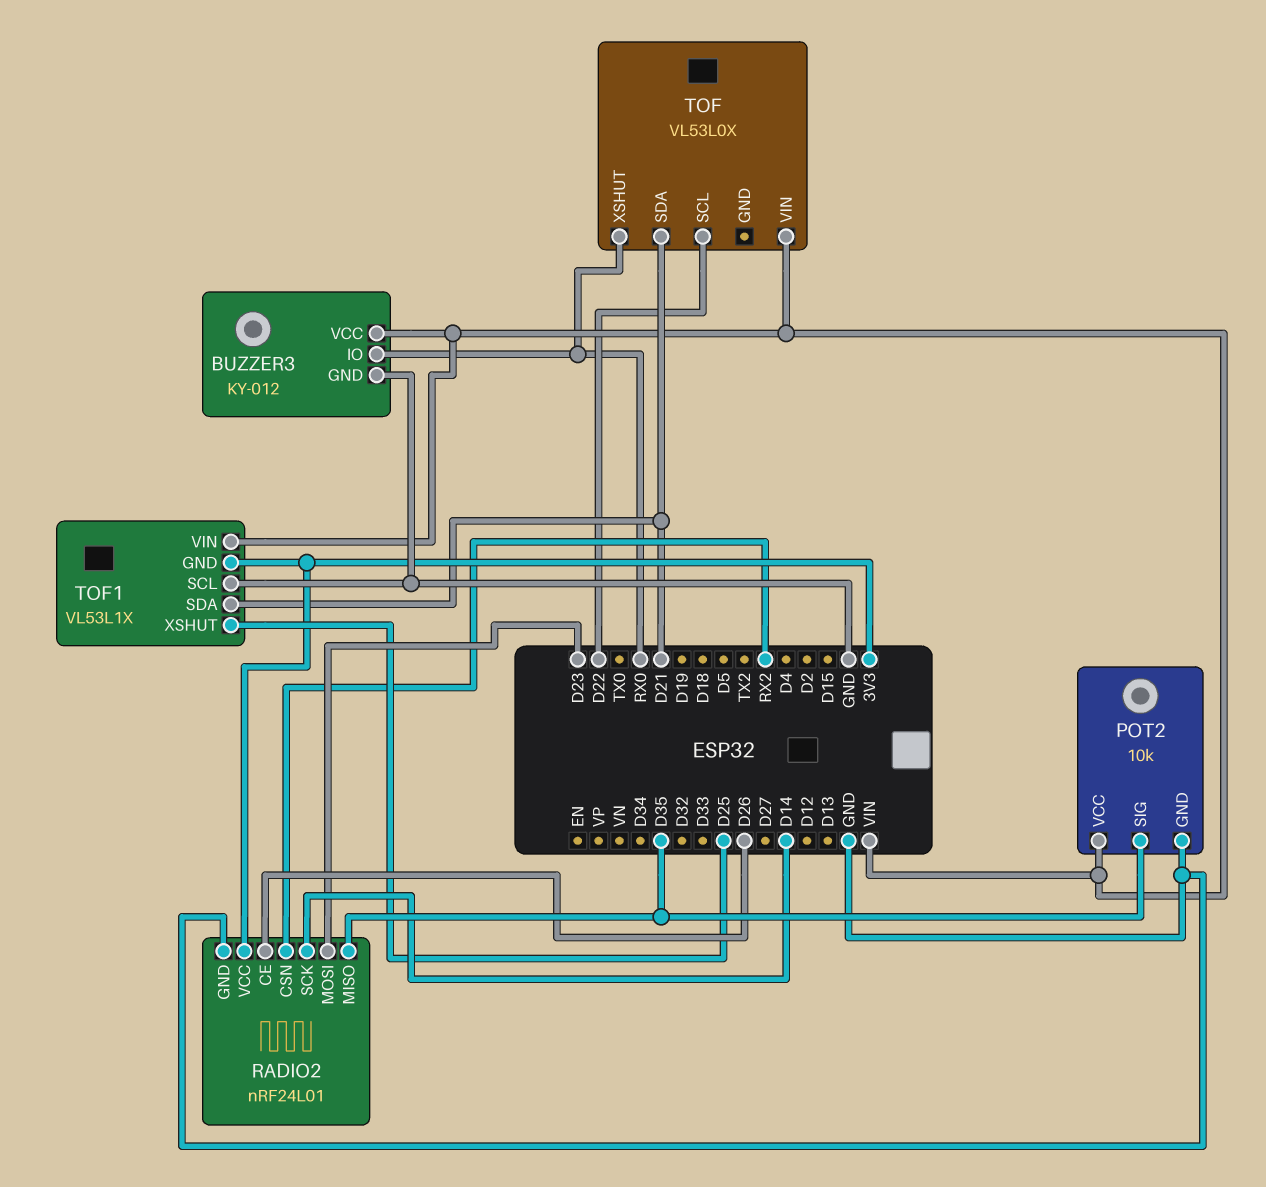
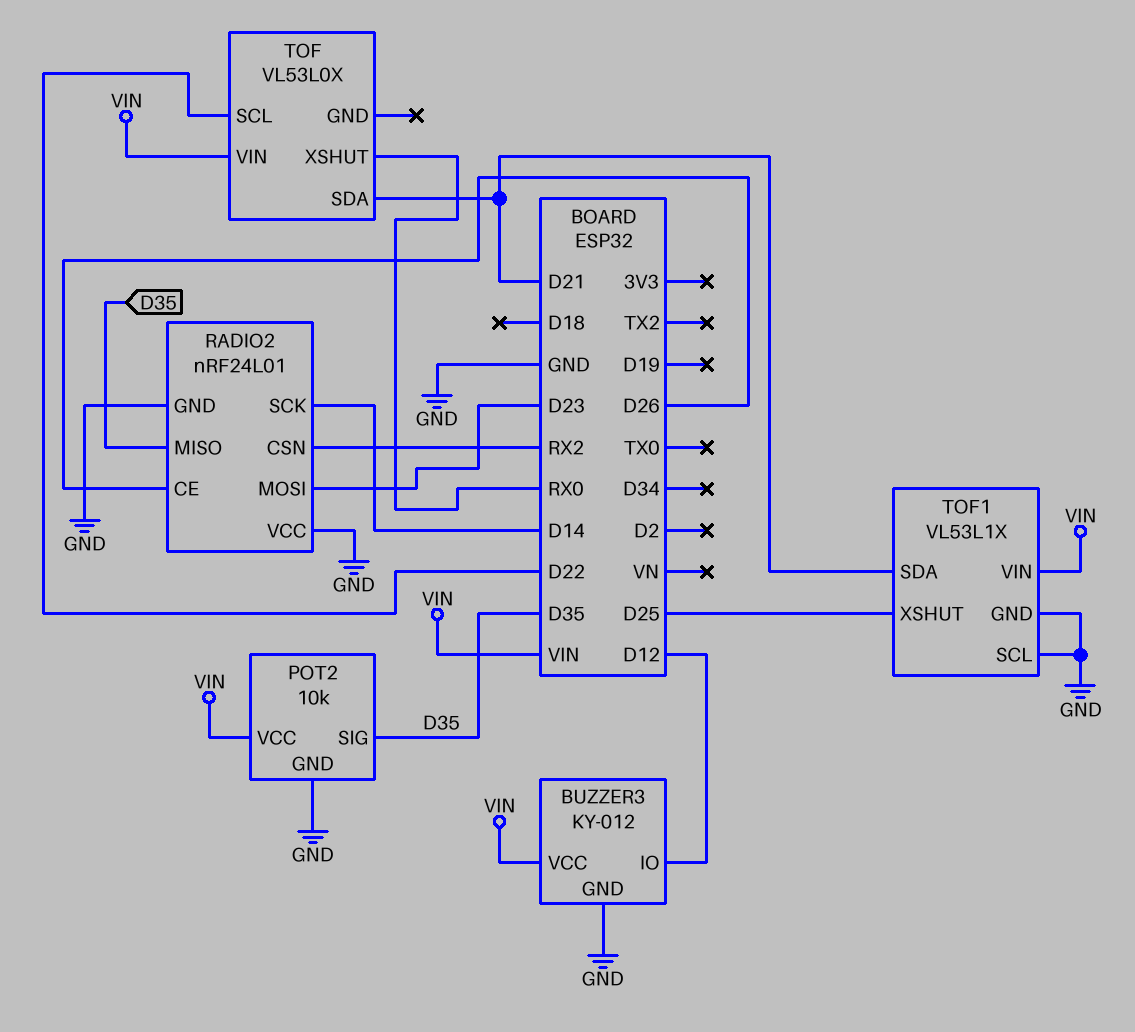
BUZZER3 pin IO: RX0 -> D12
RADIO2 pin VCC: 3V3 -> GND
TOF1 pin GND: 3V3 -> GND

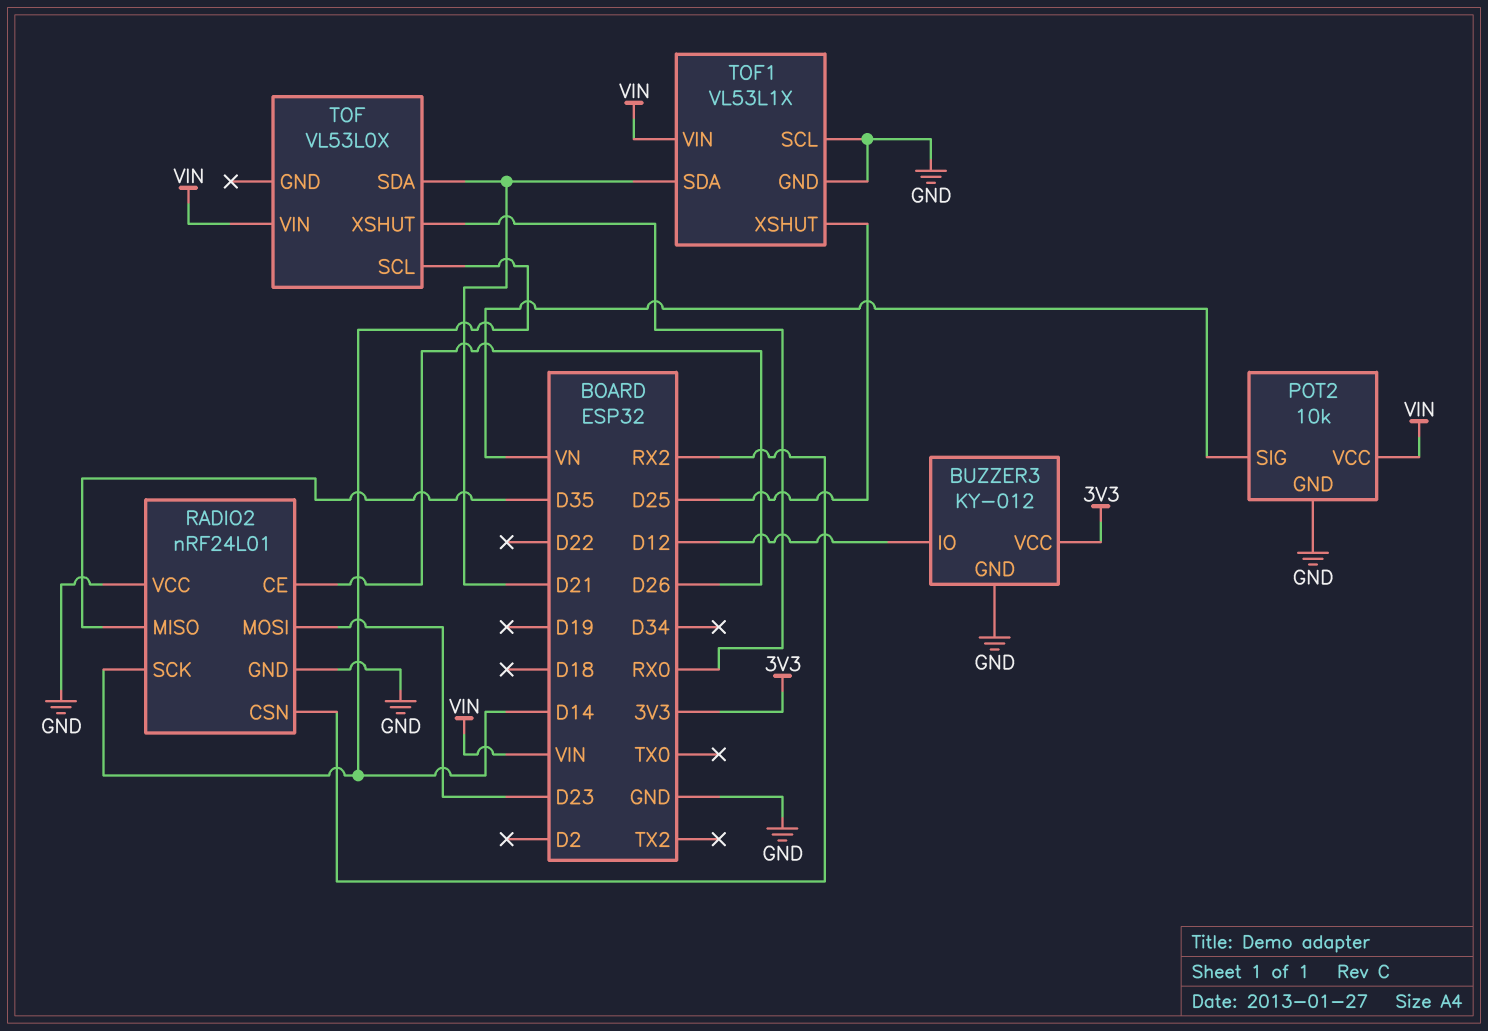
BUZZER3 pin VCC: VIN -> 3V3
POT2 pin SIG: D35 -> VN
TOF pin SCL: D22 -> D14

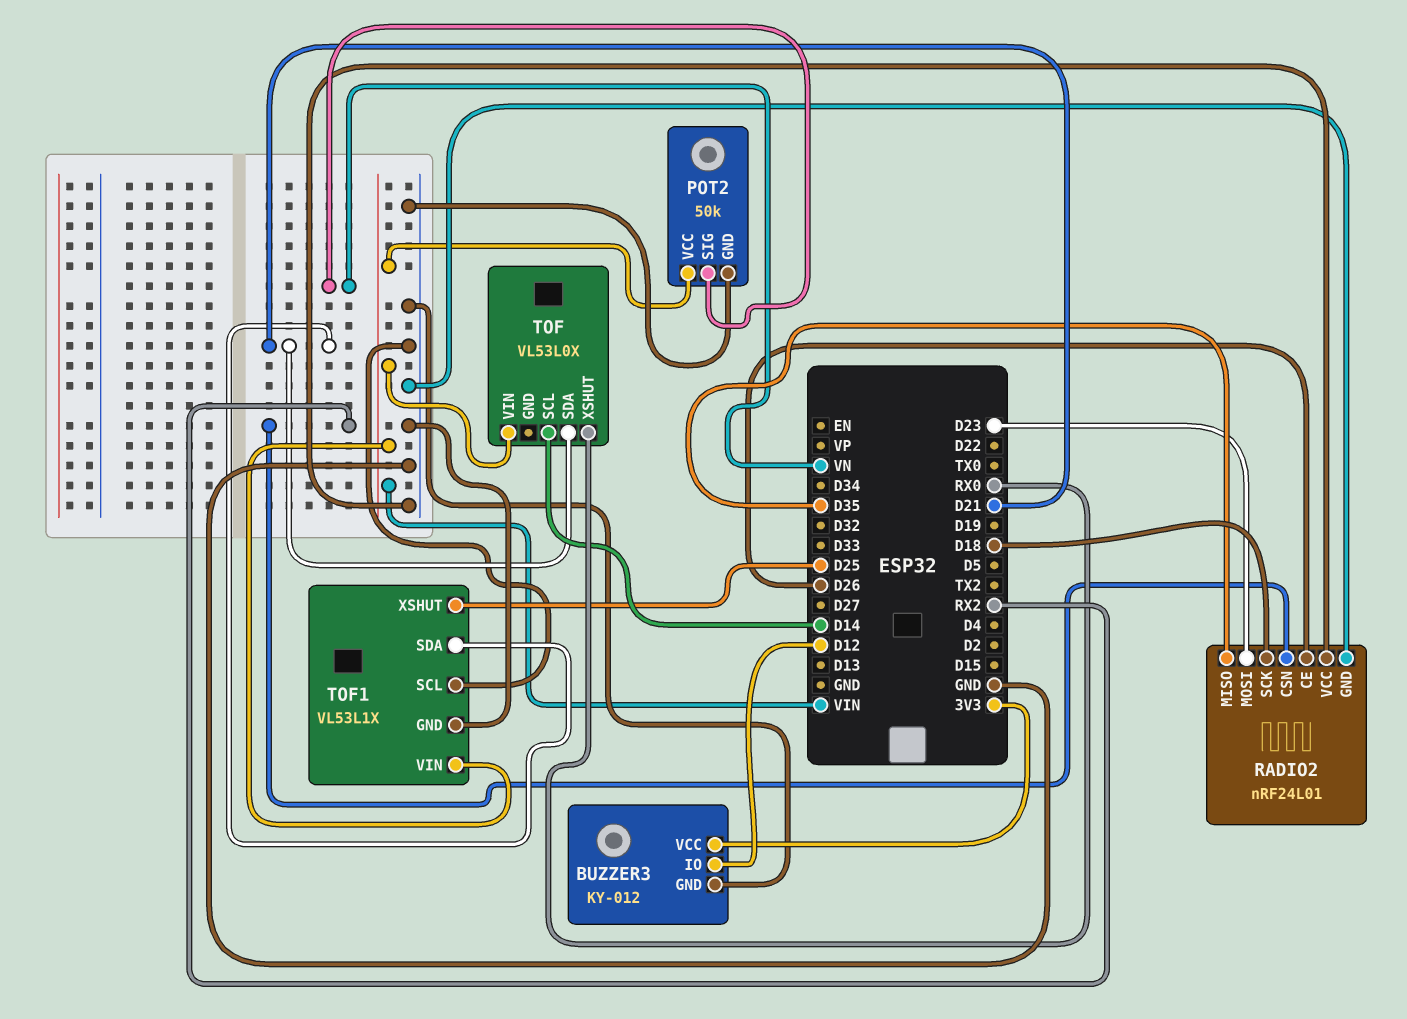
POT2: 10k -> 50k
RADIO2 pin SCK: D14 -> D18

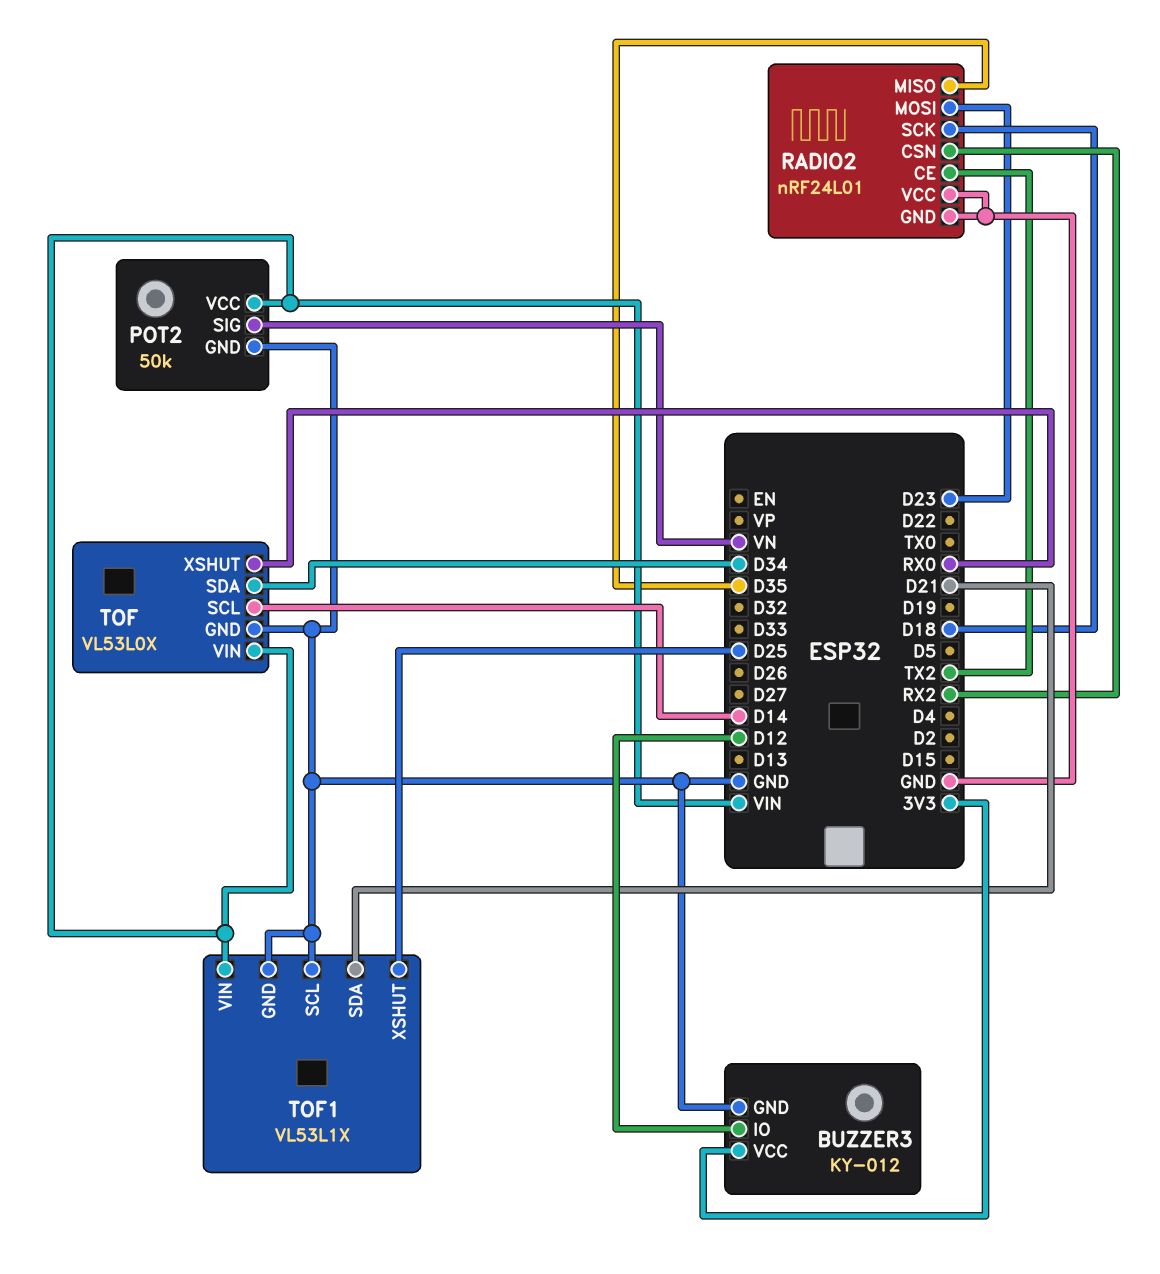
RADIO2 pin CE: D26 -> TX2
TOF pin GND: none -> GND
TOF pin SDA: D21 -> D34

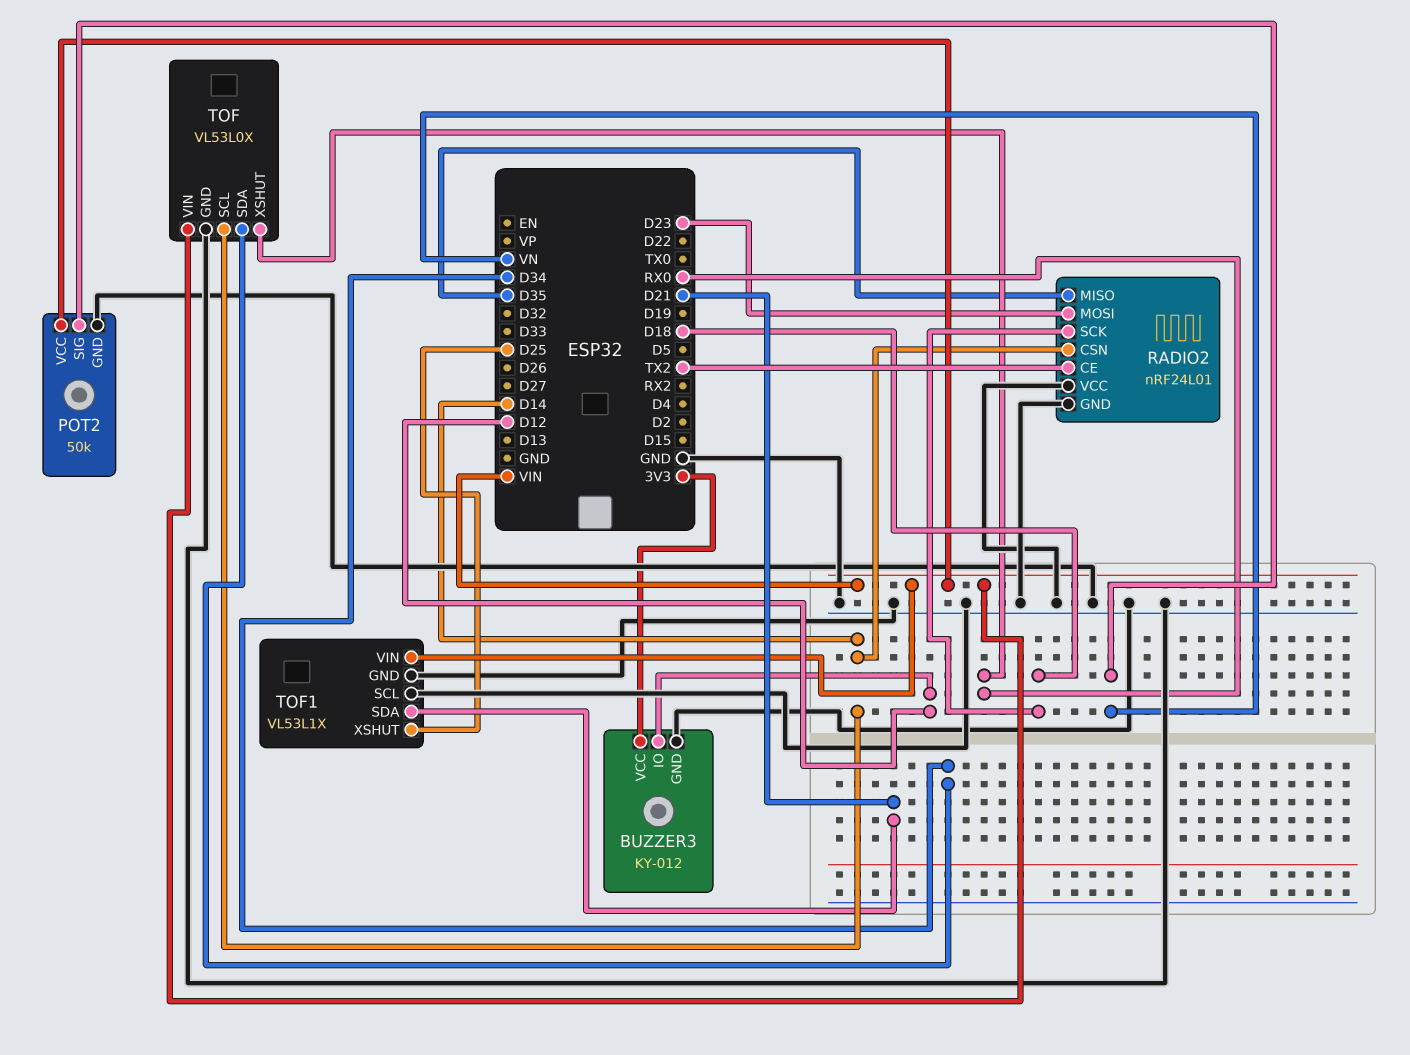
RADIO2 pin CSN: RX2 -> D14

